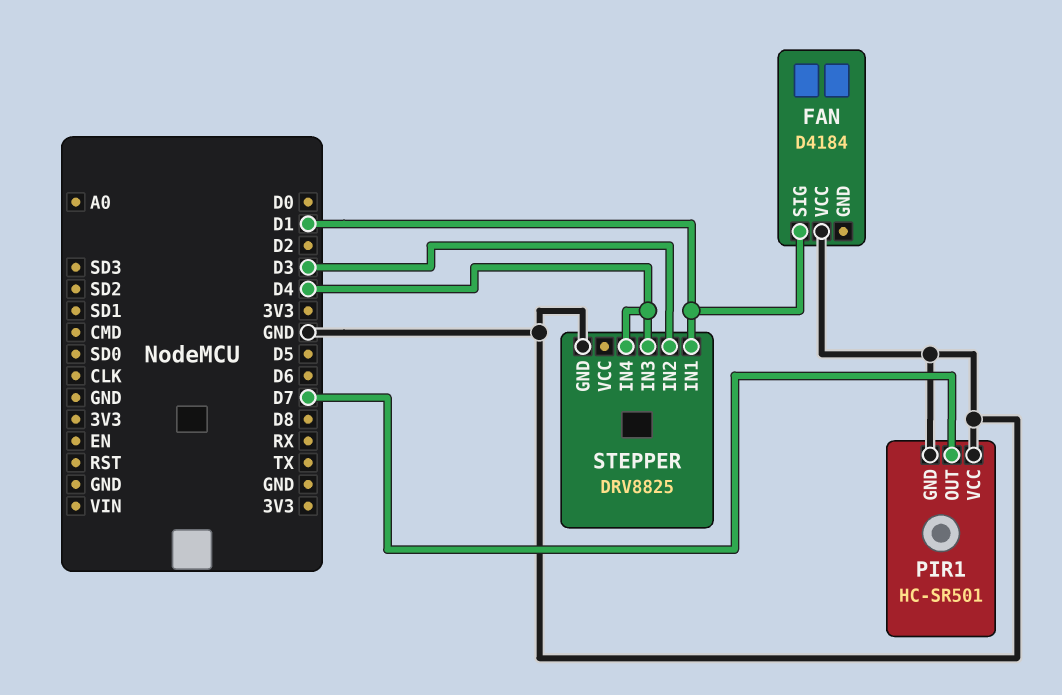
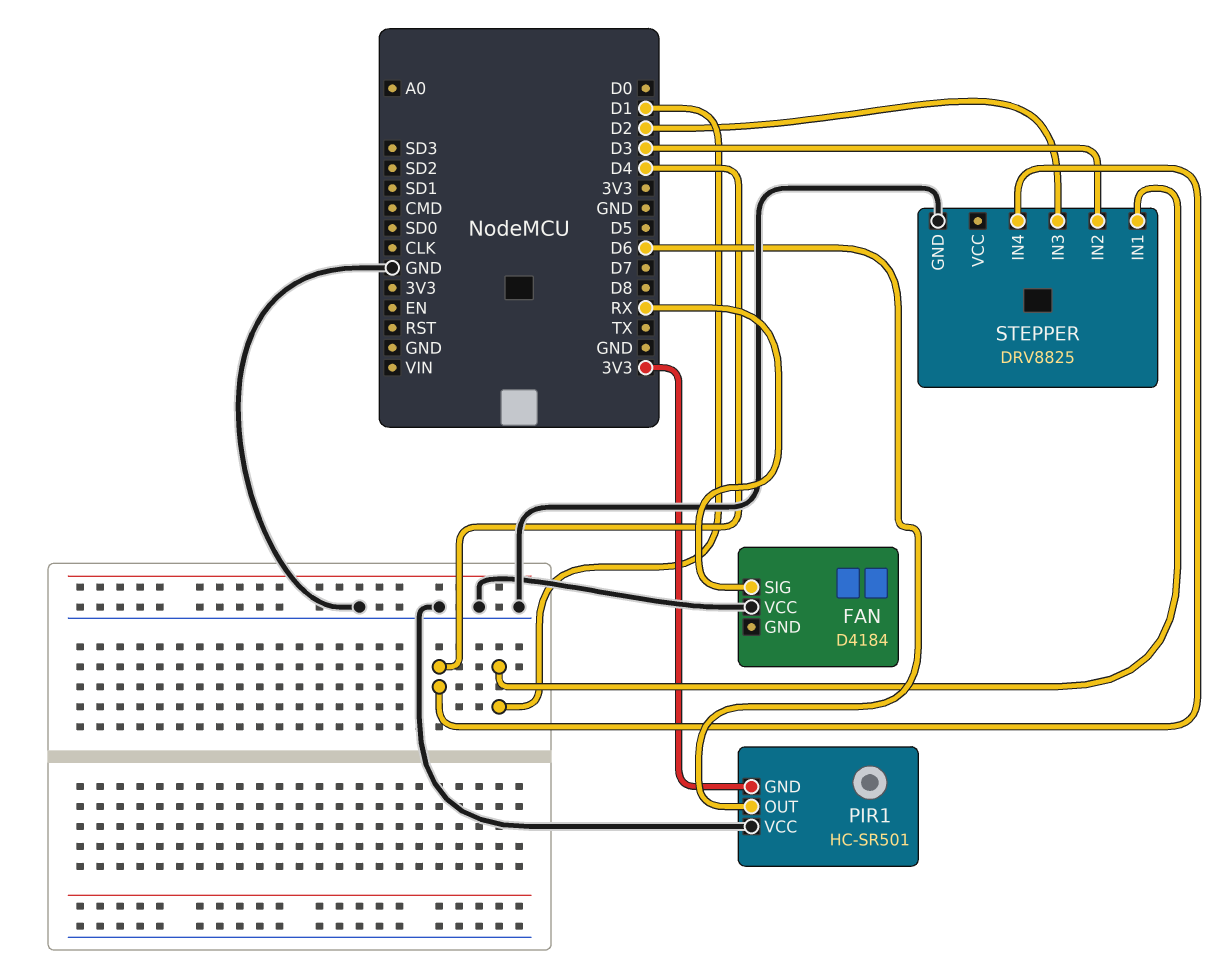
FAN pin SIG: D1 -> RX
PIR1 pin GND: GND -> 3V3
PIR1 pin OUT: D7 -> D6
STEPPER pin IN3: D4 -> D2

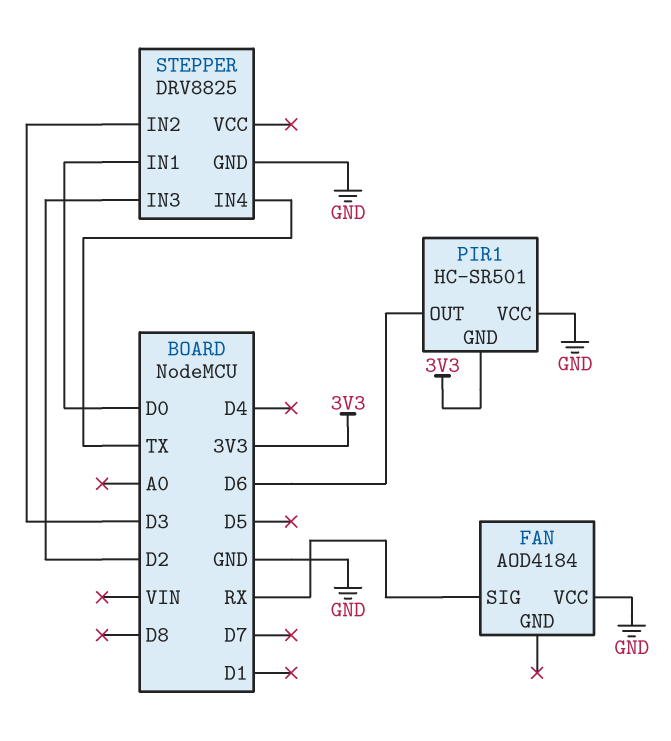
FAN: D4184 -> AOD4184
STEPPER pin IN1: D1 -> D0
STEPPER pin IN4: D4 -> TX

